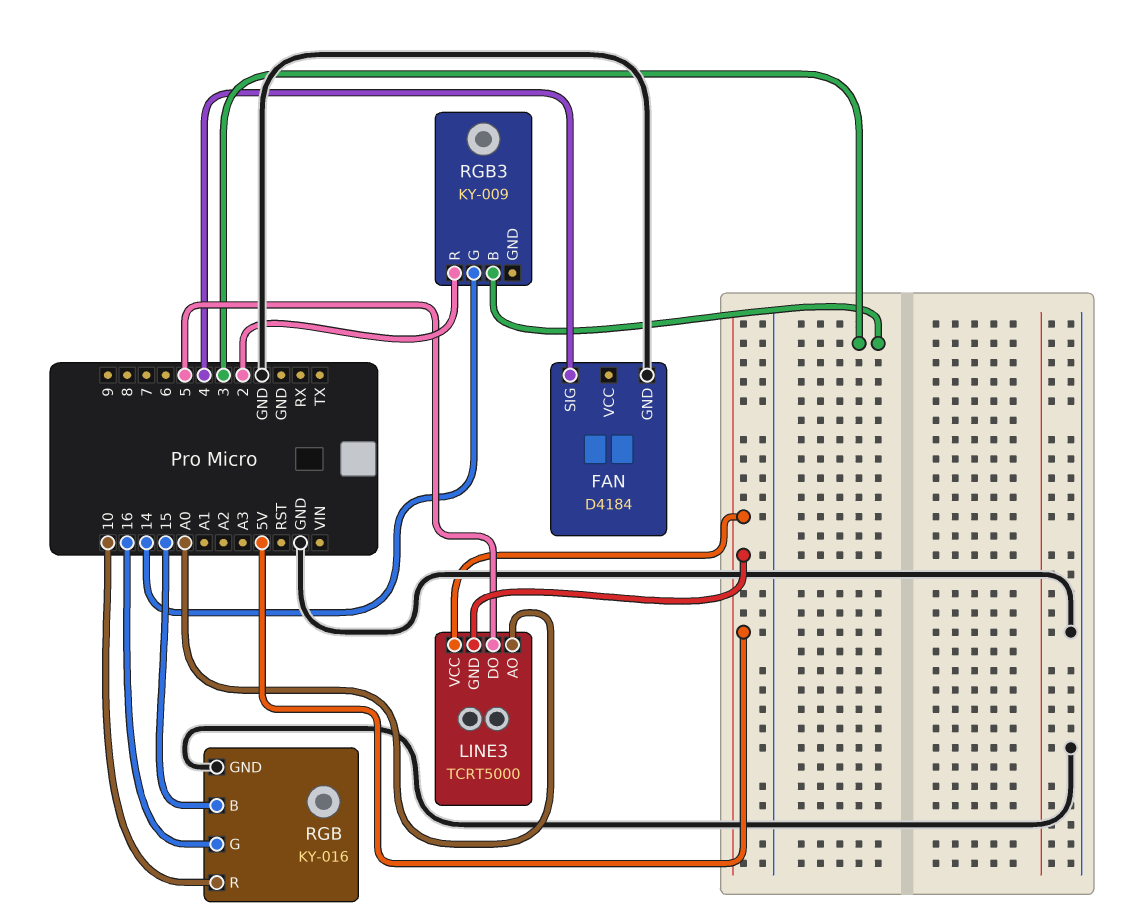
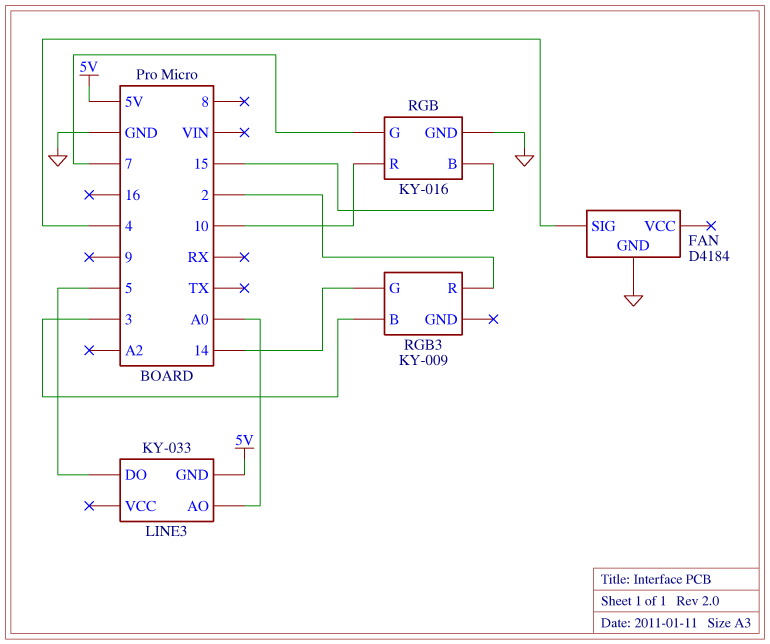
LINE3: TCRT5000 -> KY-033
LINE3 pin VCC: 5V -> none
RGB pin G: 16 -> 7

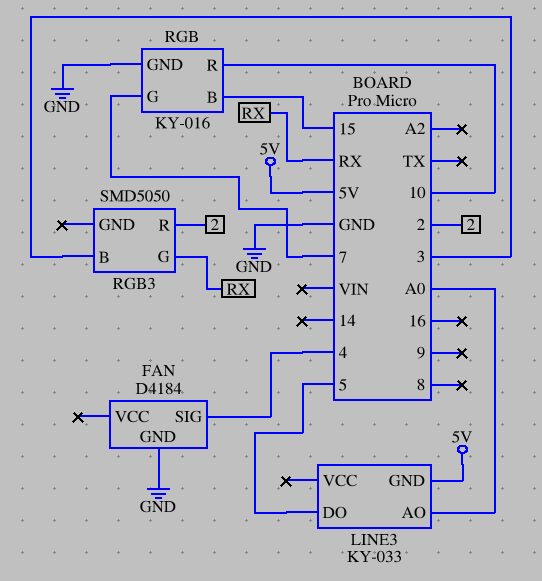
RGB3: KY-009 -> SMD5050
RGB3 pin G: 14 -> RX

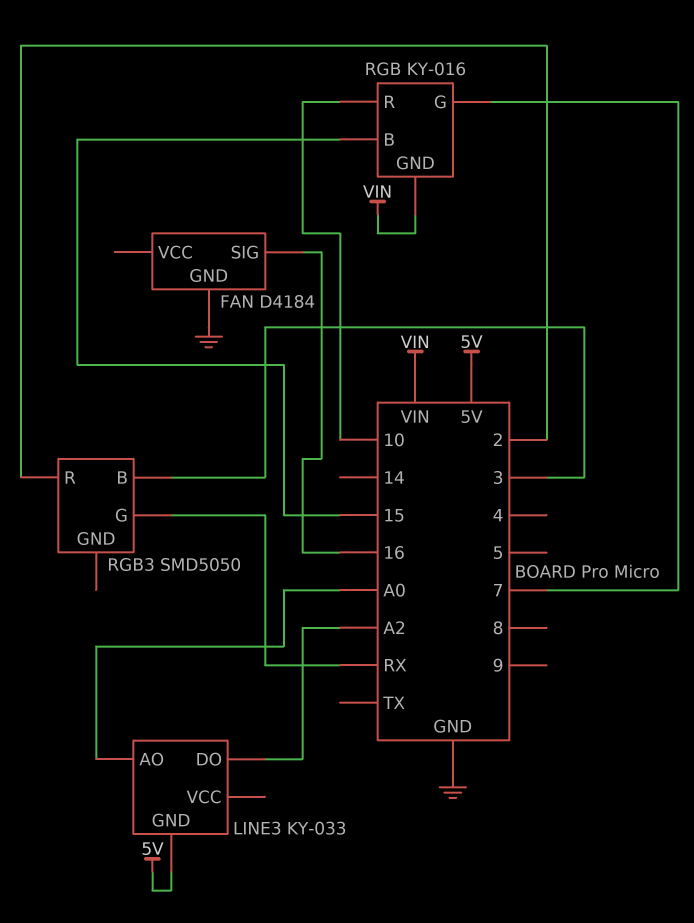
FAN pin SIG: 4 -> 16
LINE3 pin DO: 5 -> A2
RGB pin GND: GND -> VIN

